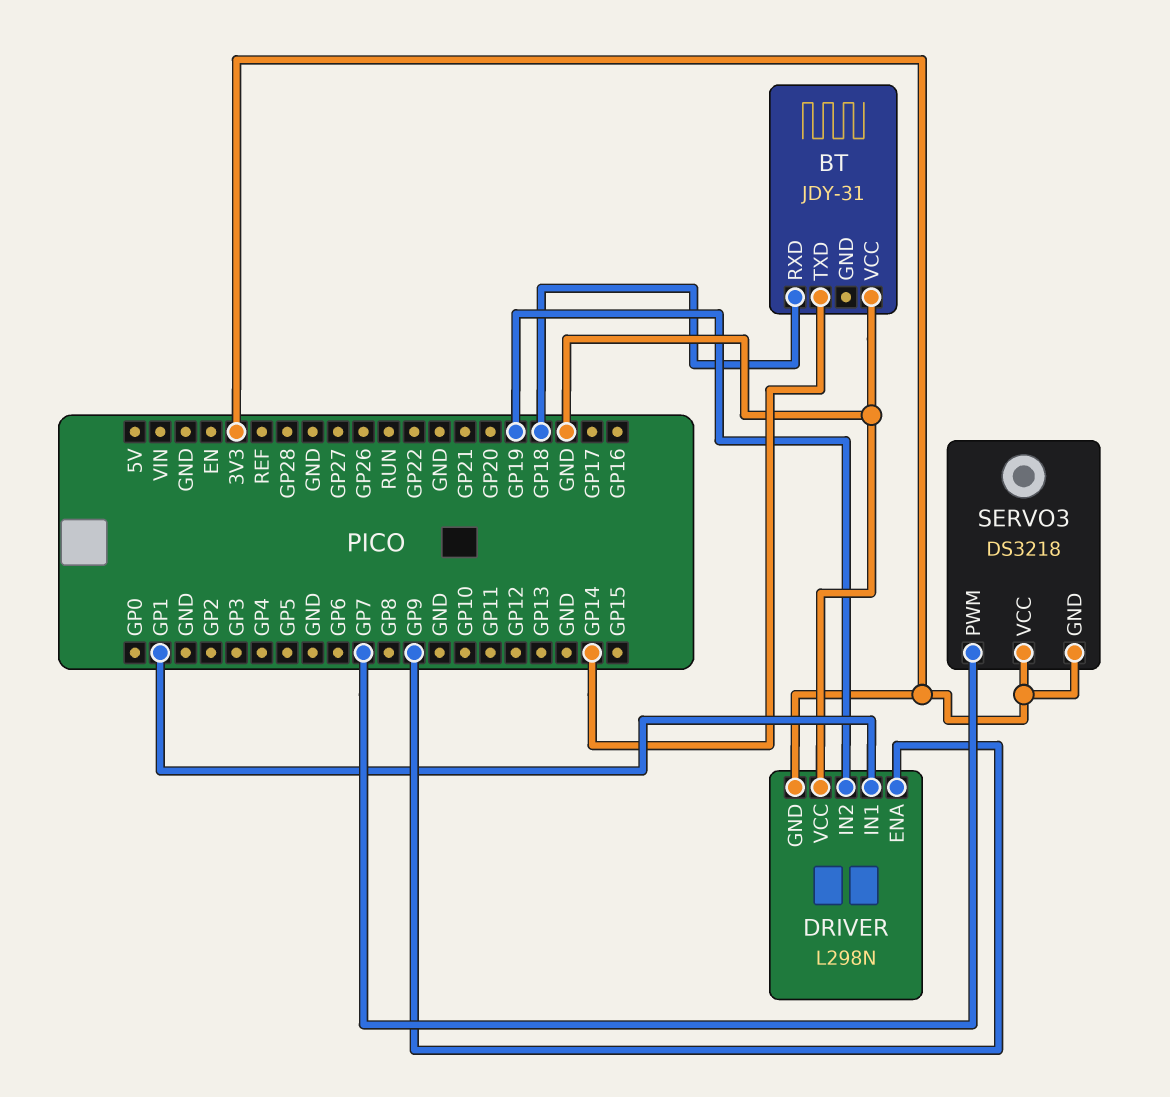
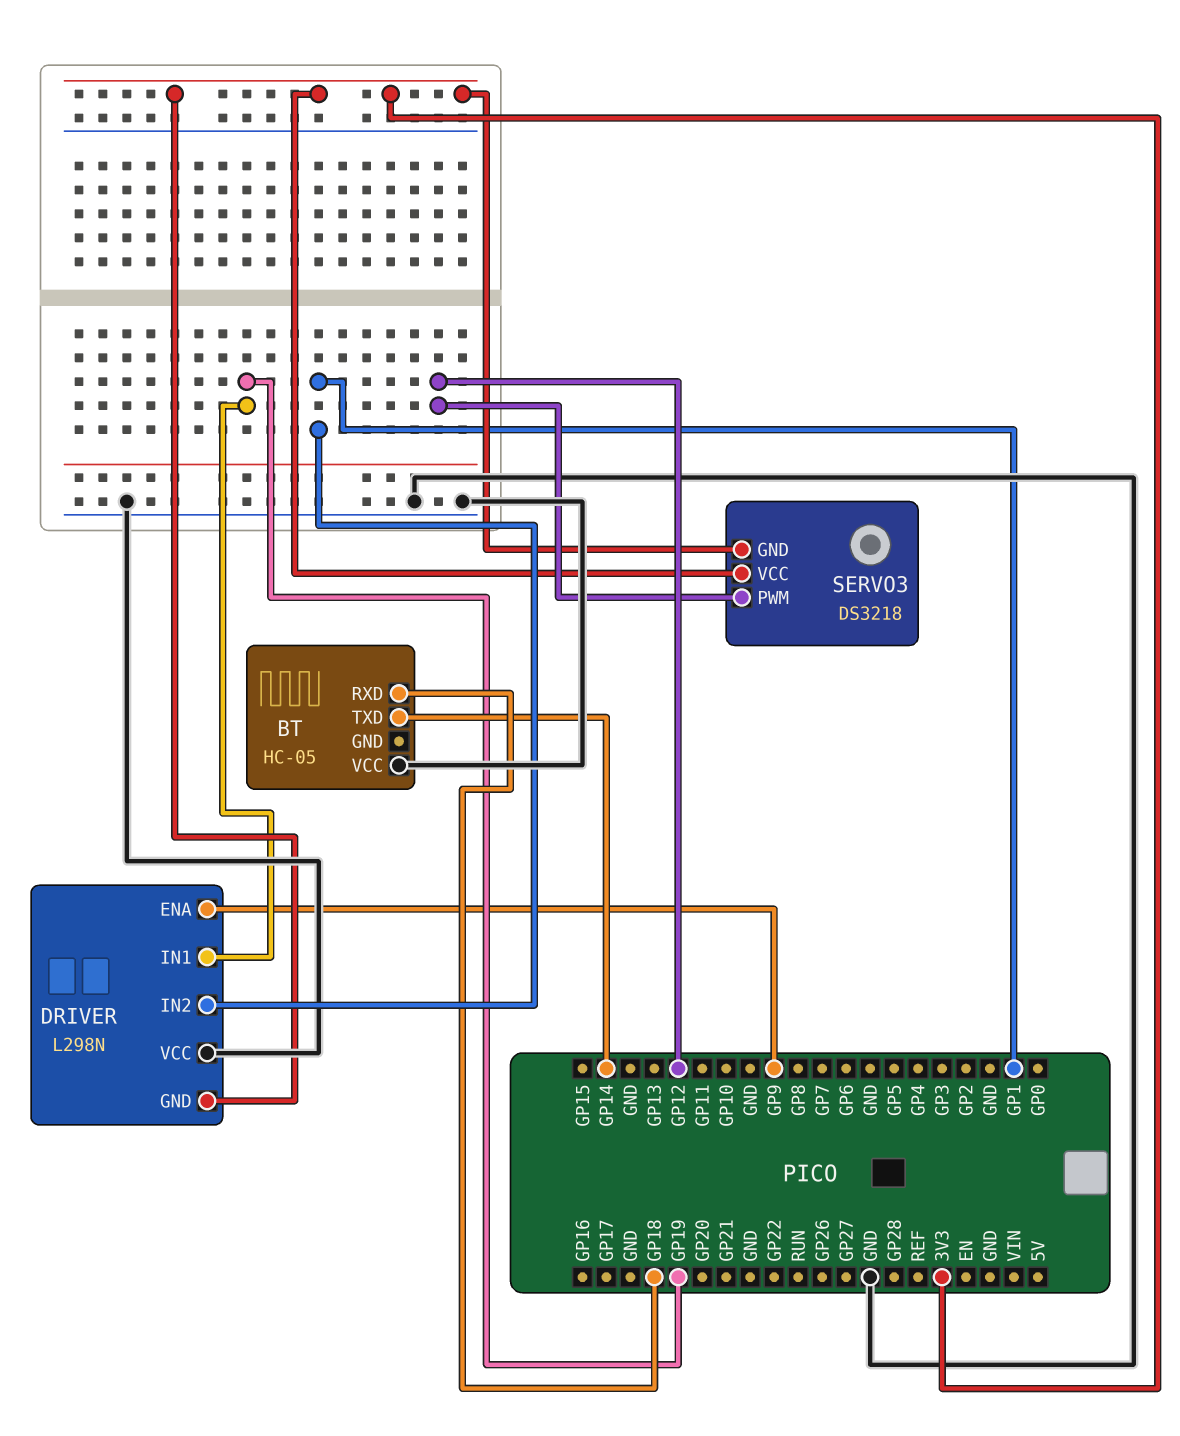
BT: JDY-31 -> HC-05
DRIVER pin IN1: GP1 -> GP19
DRIVER pin IN2: GP19 -> GP1
SERVO3 pin PWM: GP7 -> GP12

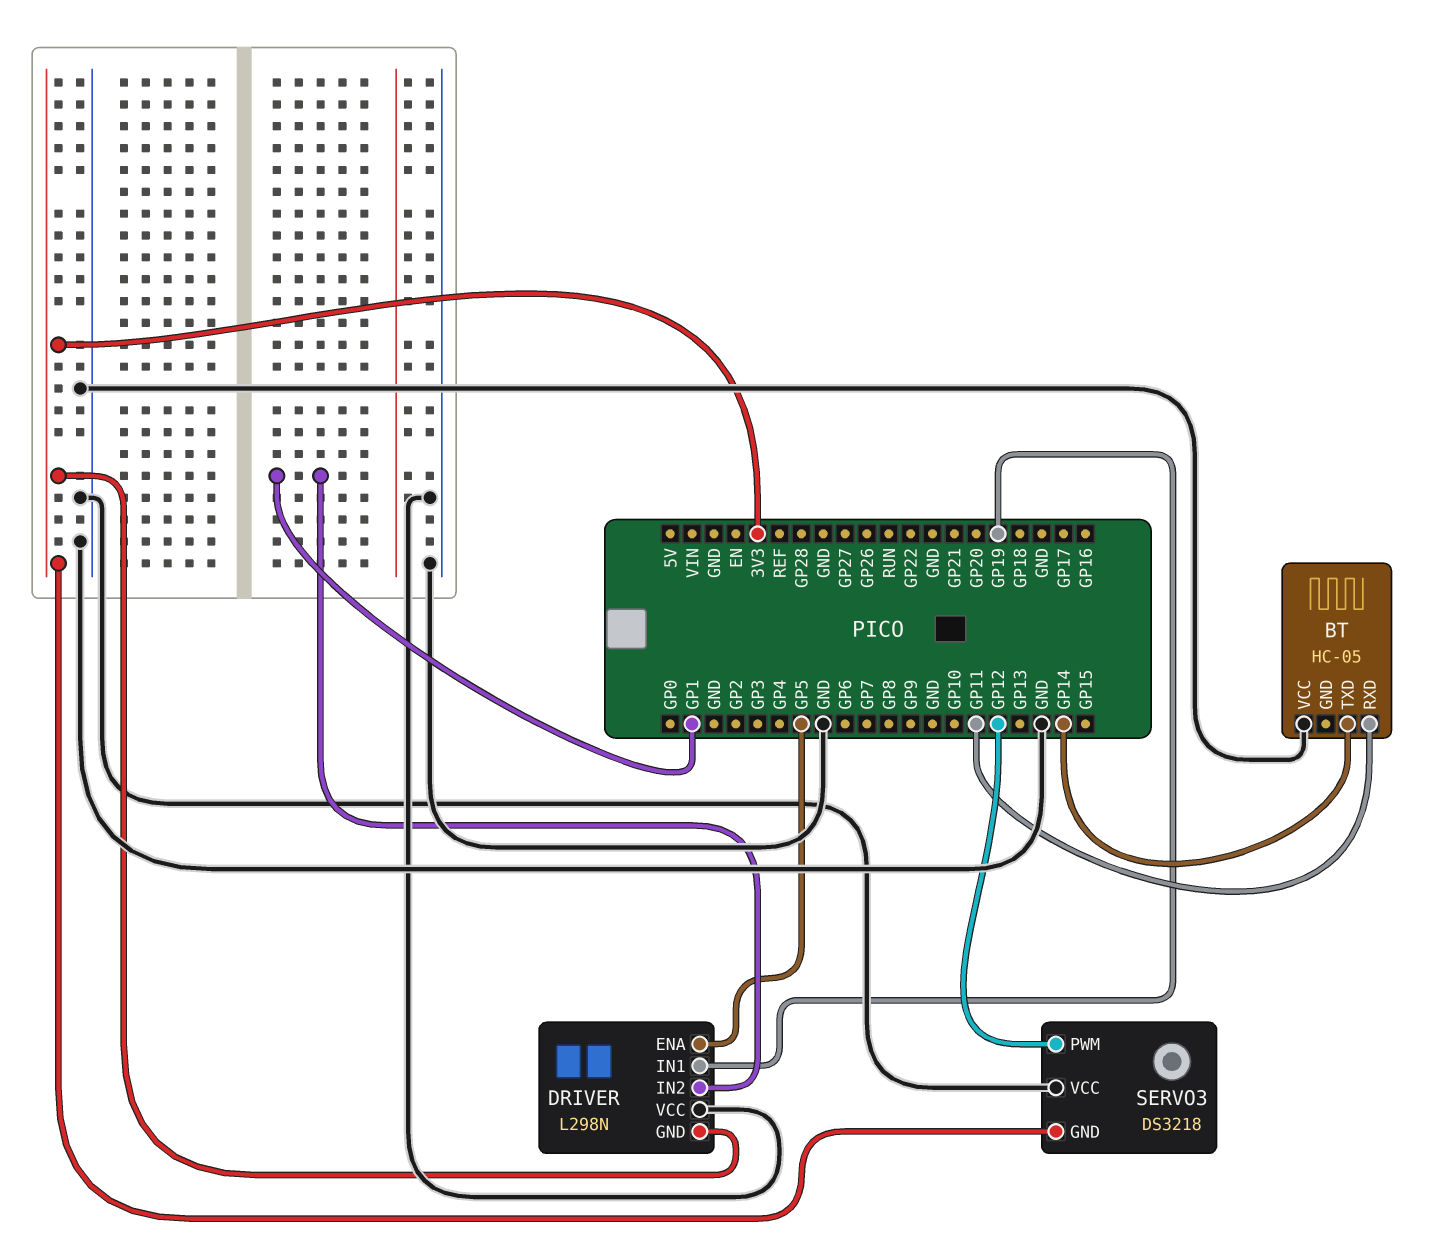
BT pin RXD: GP18 -> GP11
DRIVER pin ENA: GP9 -> GP5
SERVO3 pin VCC: 3V3 -> GND

